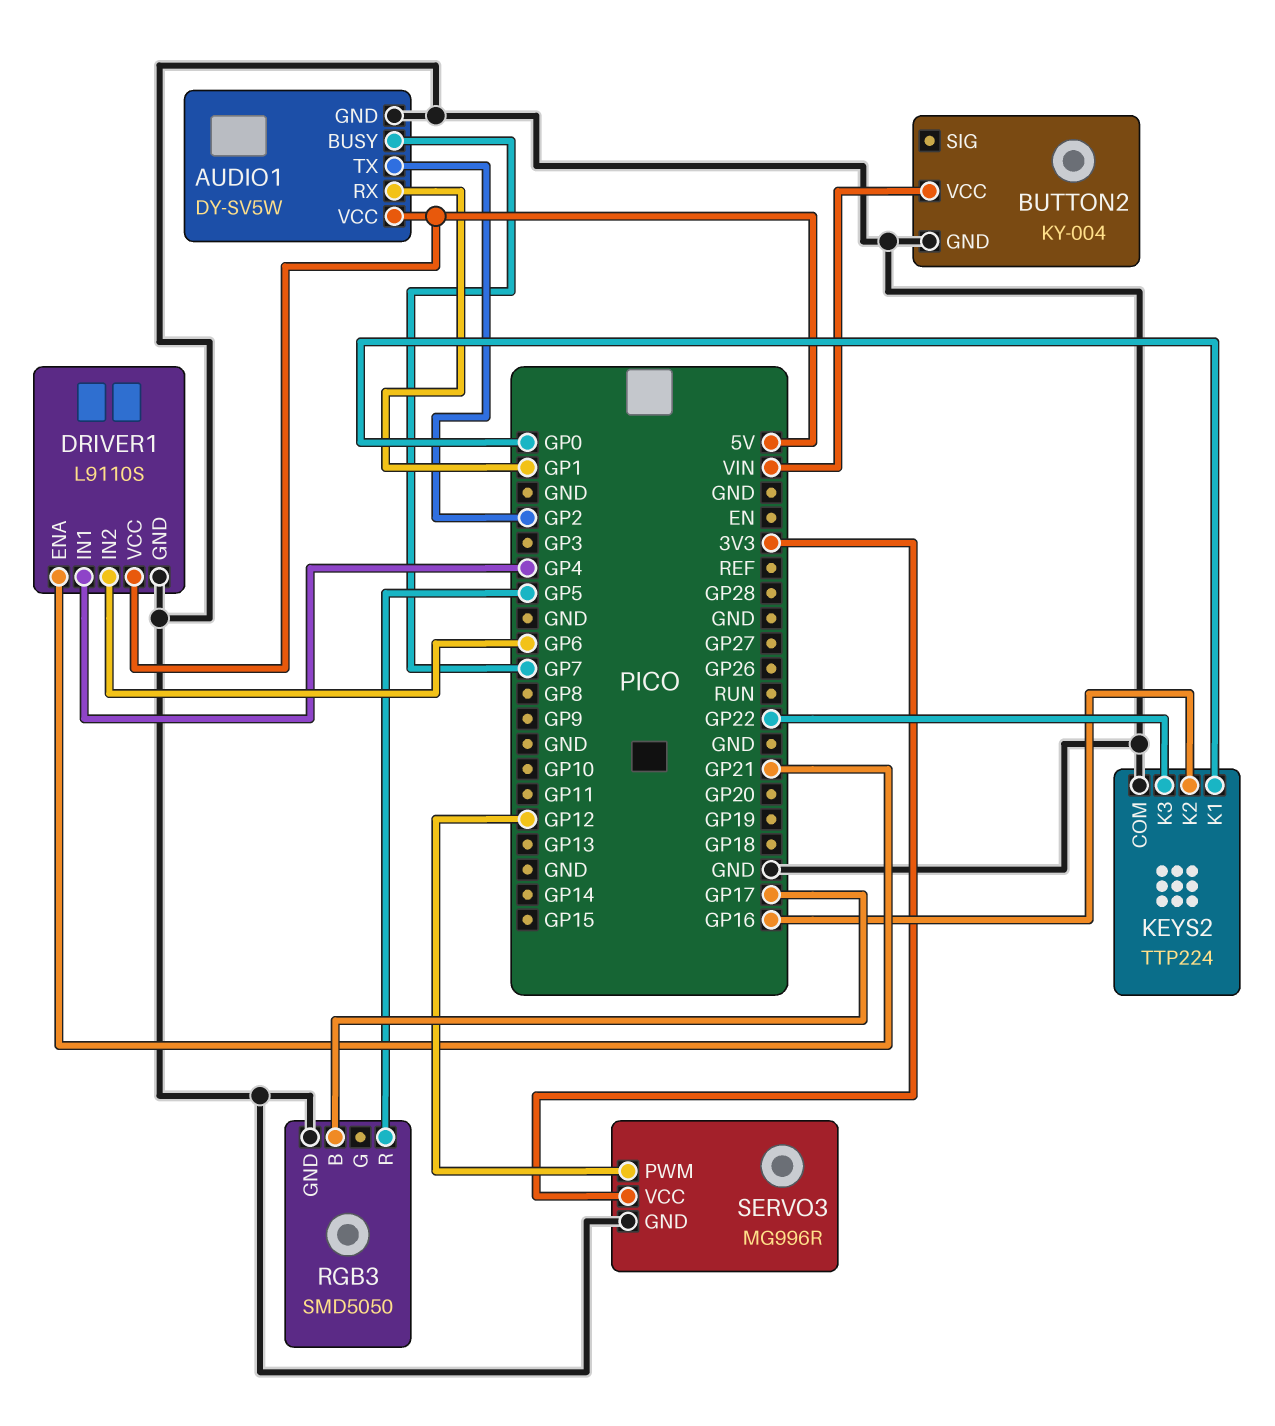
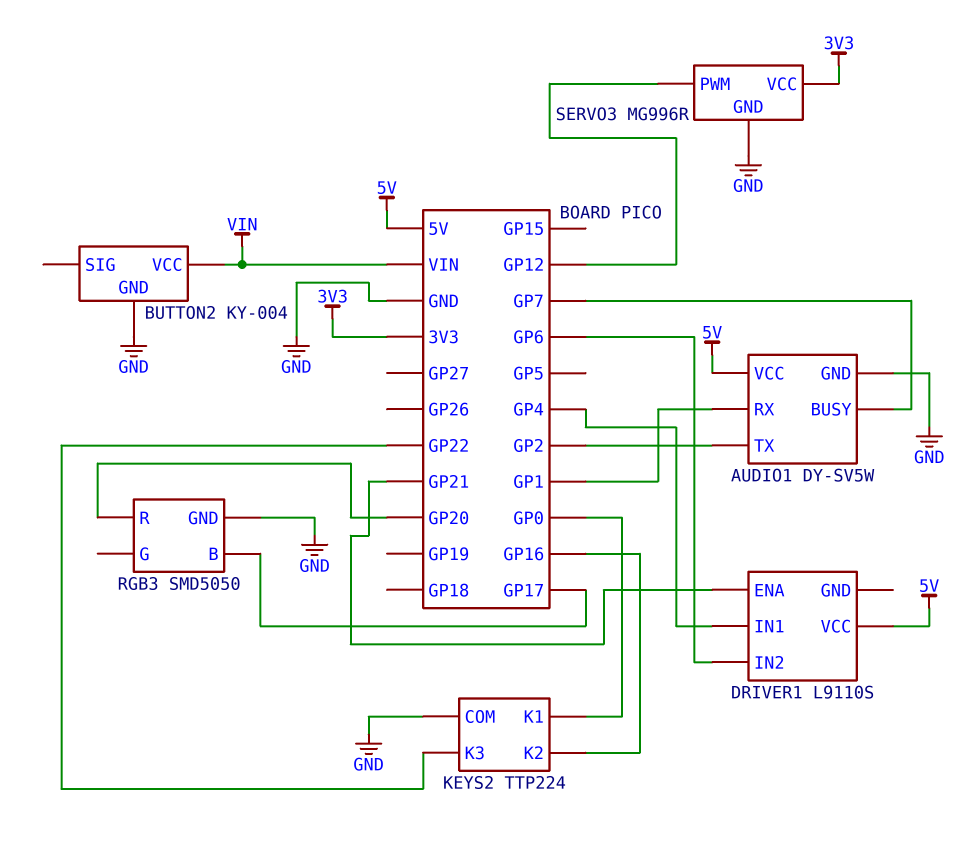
DRIVER1 pin GND: GND -> none
RGB3 pin R: GP5 -> GP20

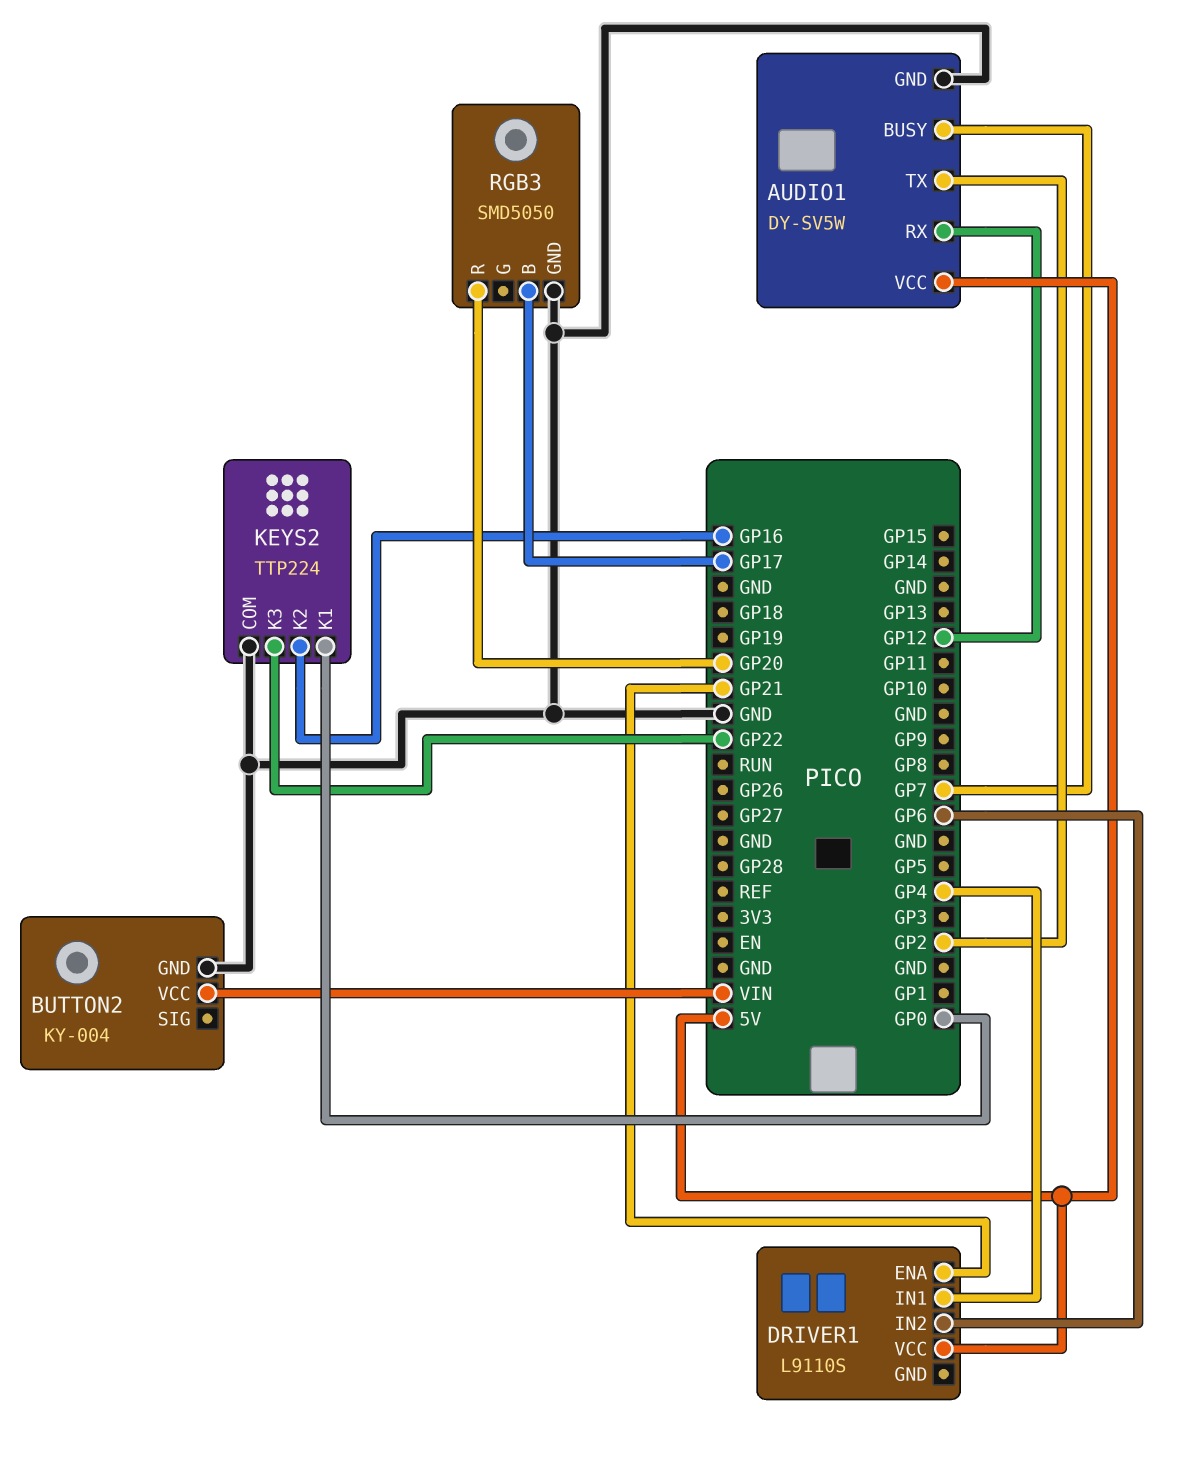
AUDIO1 pin RX: GP1 -> GP12
SERVO3: MG996R -> none
SERVO3 pin GND: GND -> none
SERVO3 pin PWM: GP12 -> none
SERVO3 pin VCC: 3V3 -> none

